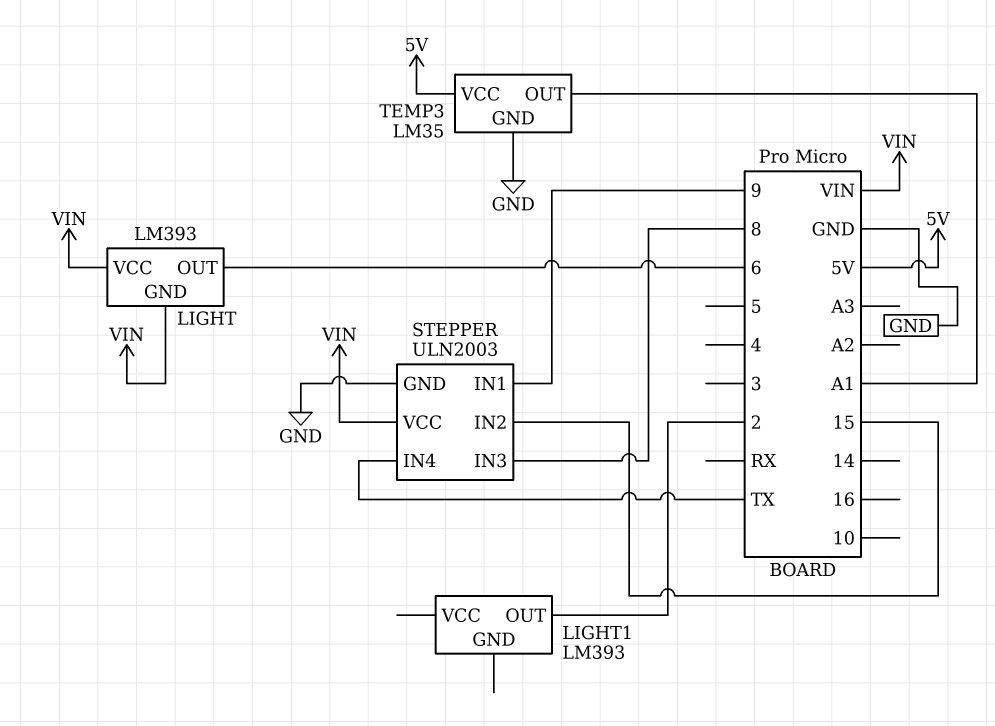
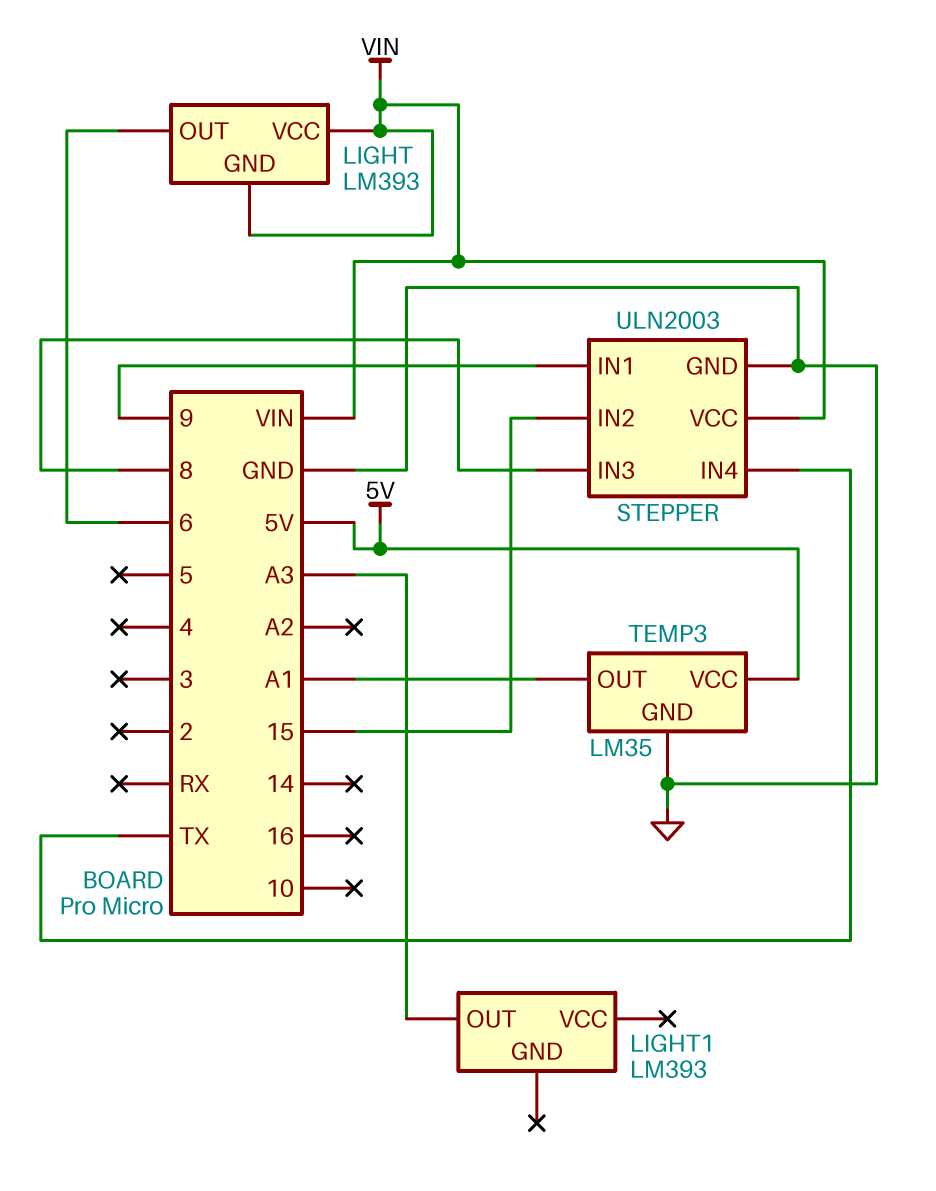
LIGHT1 pin OUT: 2 -> A3

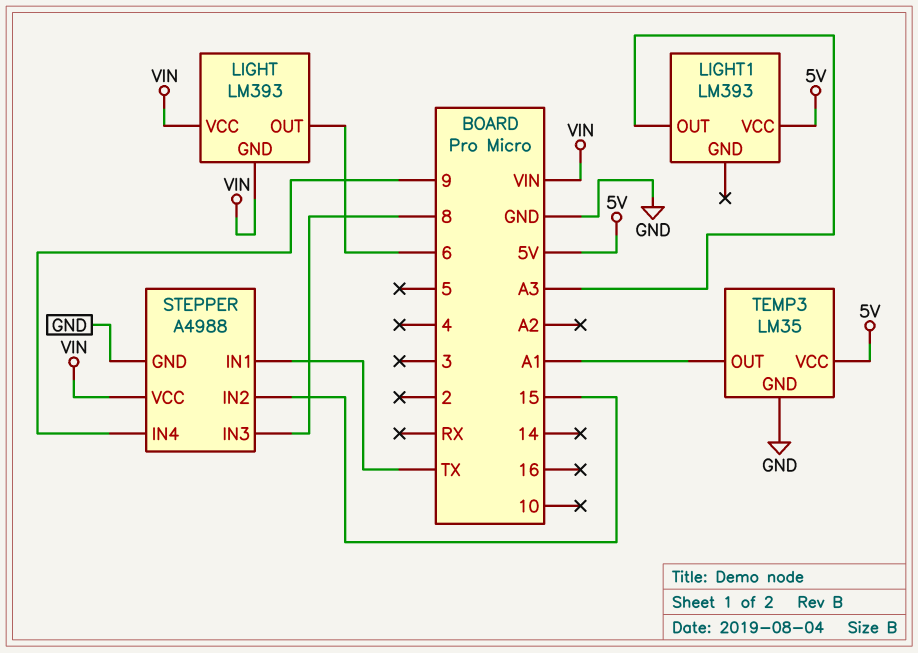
LIGHT1 pin VCC: none -> 5V
STEPPER: ULN2003 -> A4988
STEPPER pin IN1: 9 -> TX
STEPPER pin IN4: TX -> 9

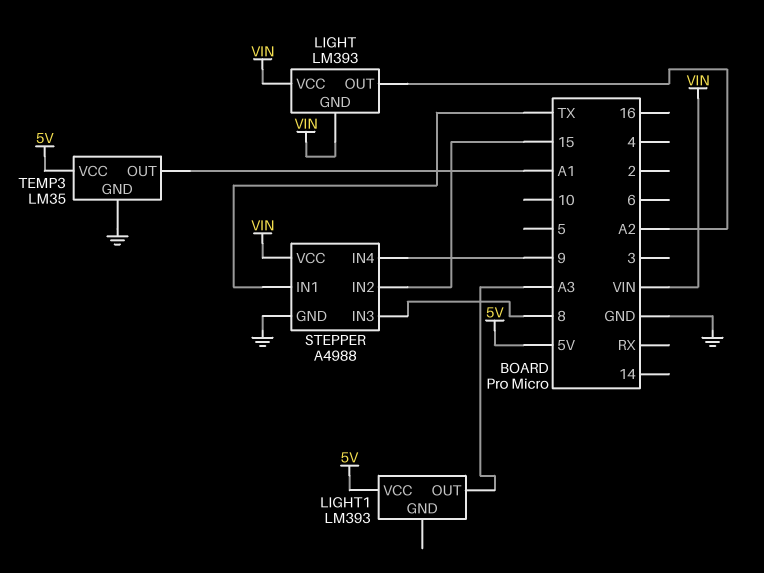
LIGHT pin OUT: 6 -> A2

